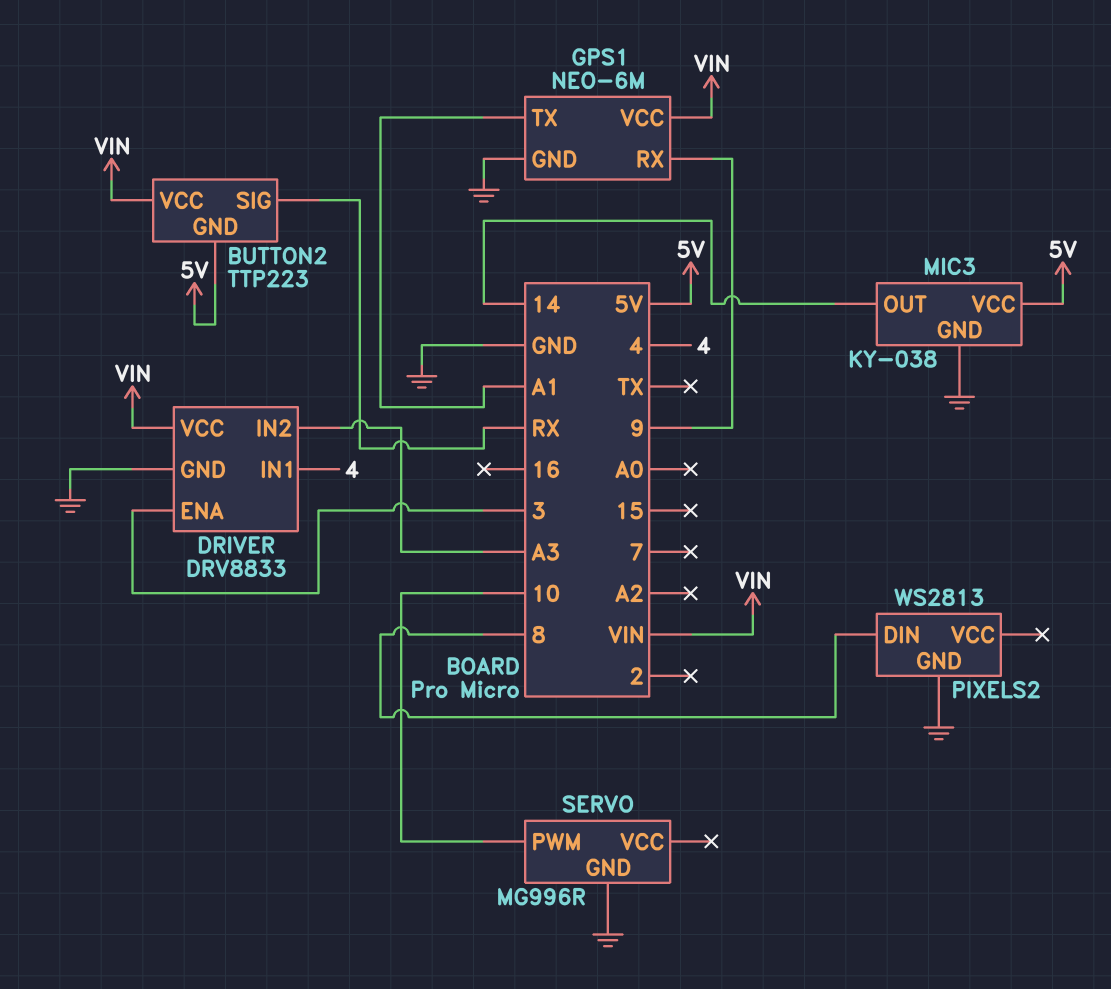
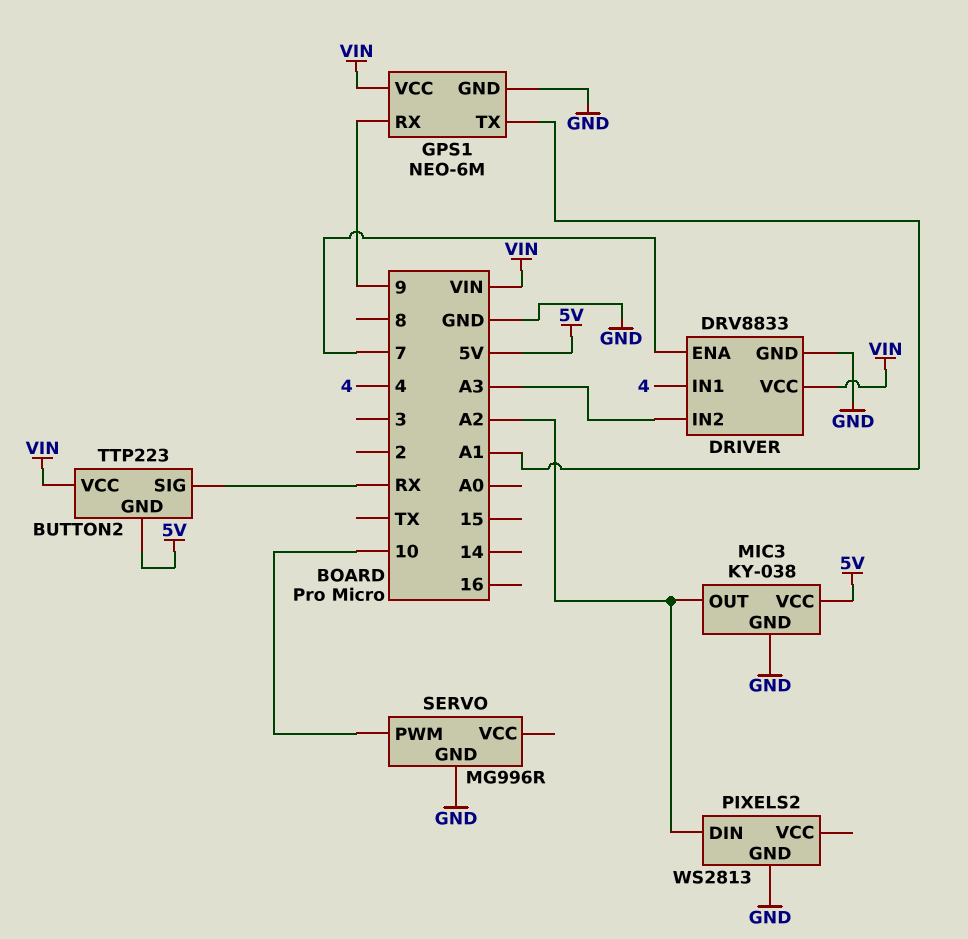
DRIVER pin ENA: 3 -> 7
MIC3 pin OUT: 14 -> A2
PIXELS2 pin DIN: 8 -> A2

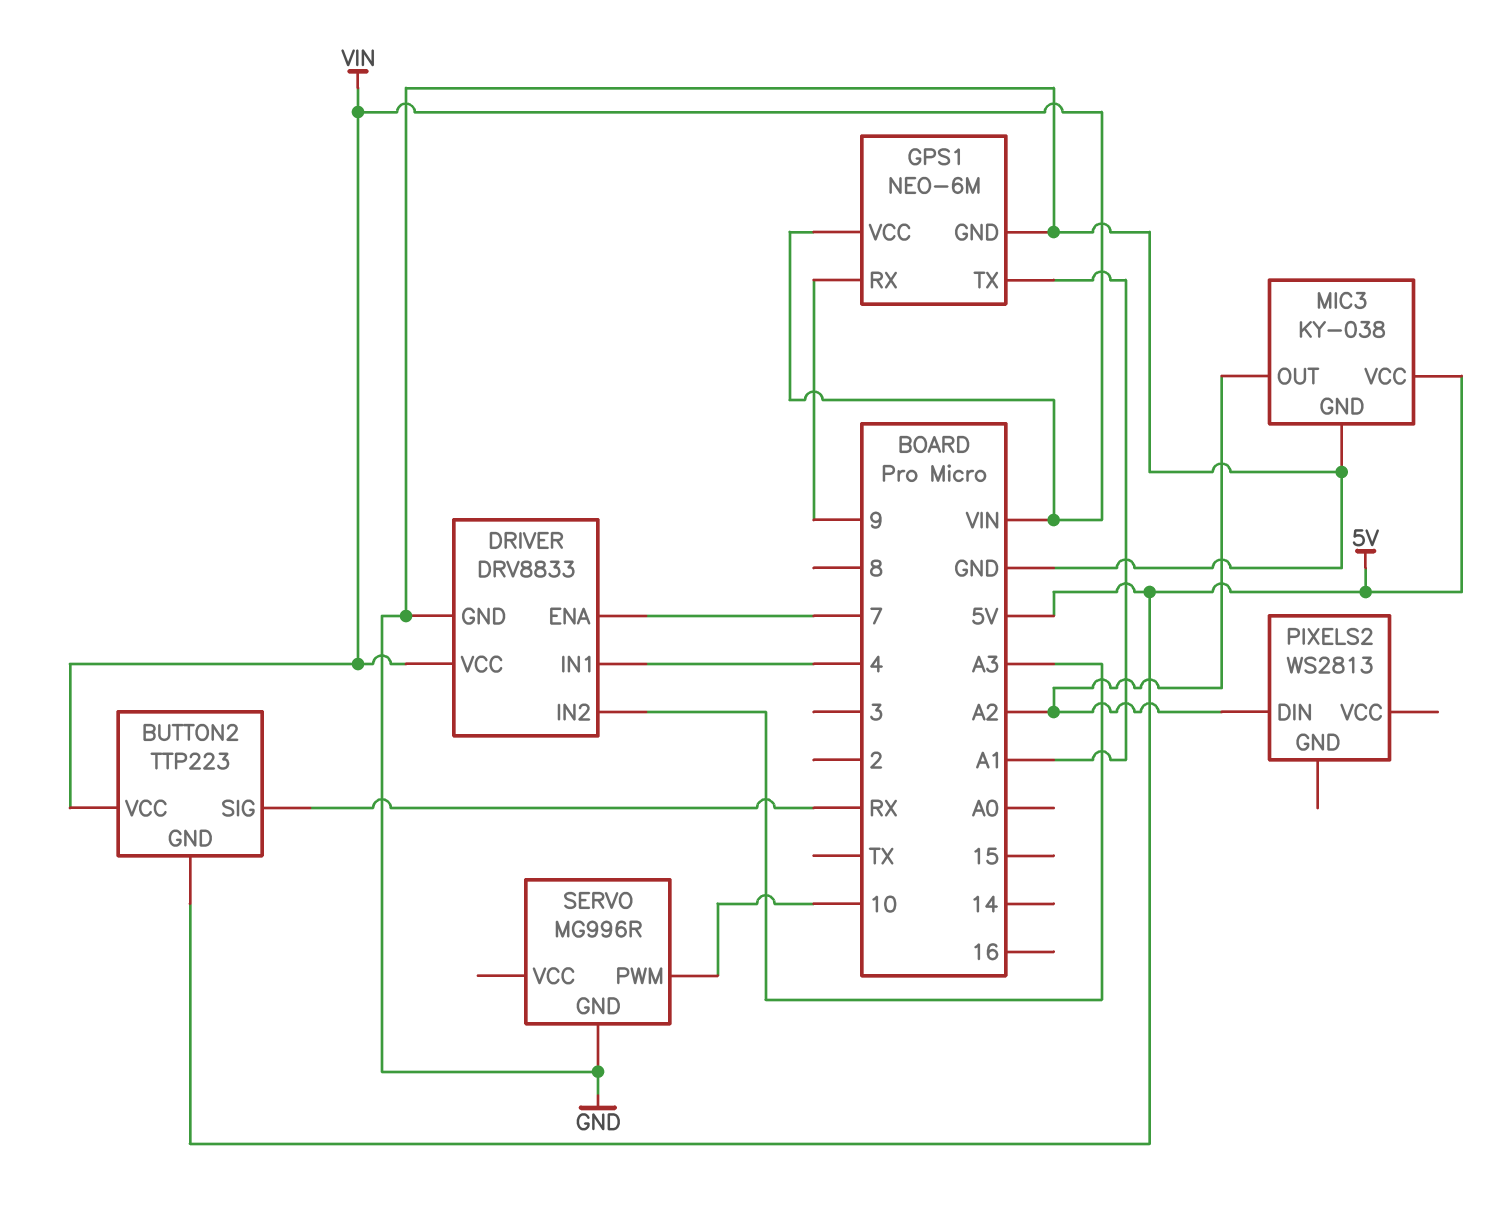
PIXELS2 pin GND: GND -> none

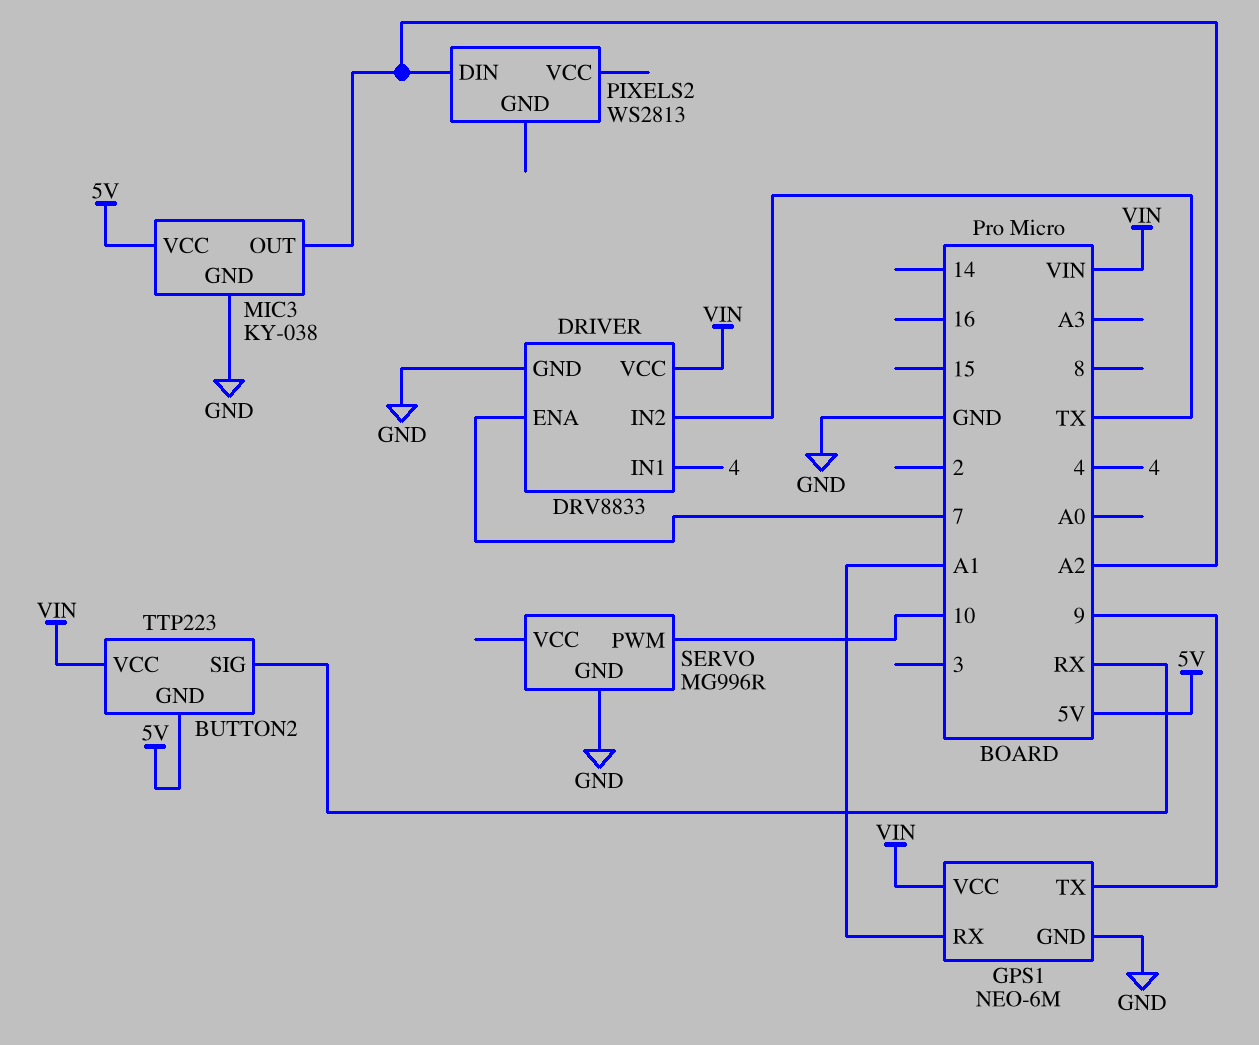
DRIVER pin IN2: A3 -> TX
GPS1 pin RX: 9 -> A1
GPS1 pin TX: A1 -> 9

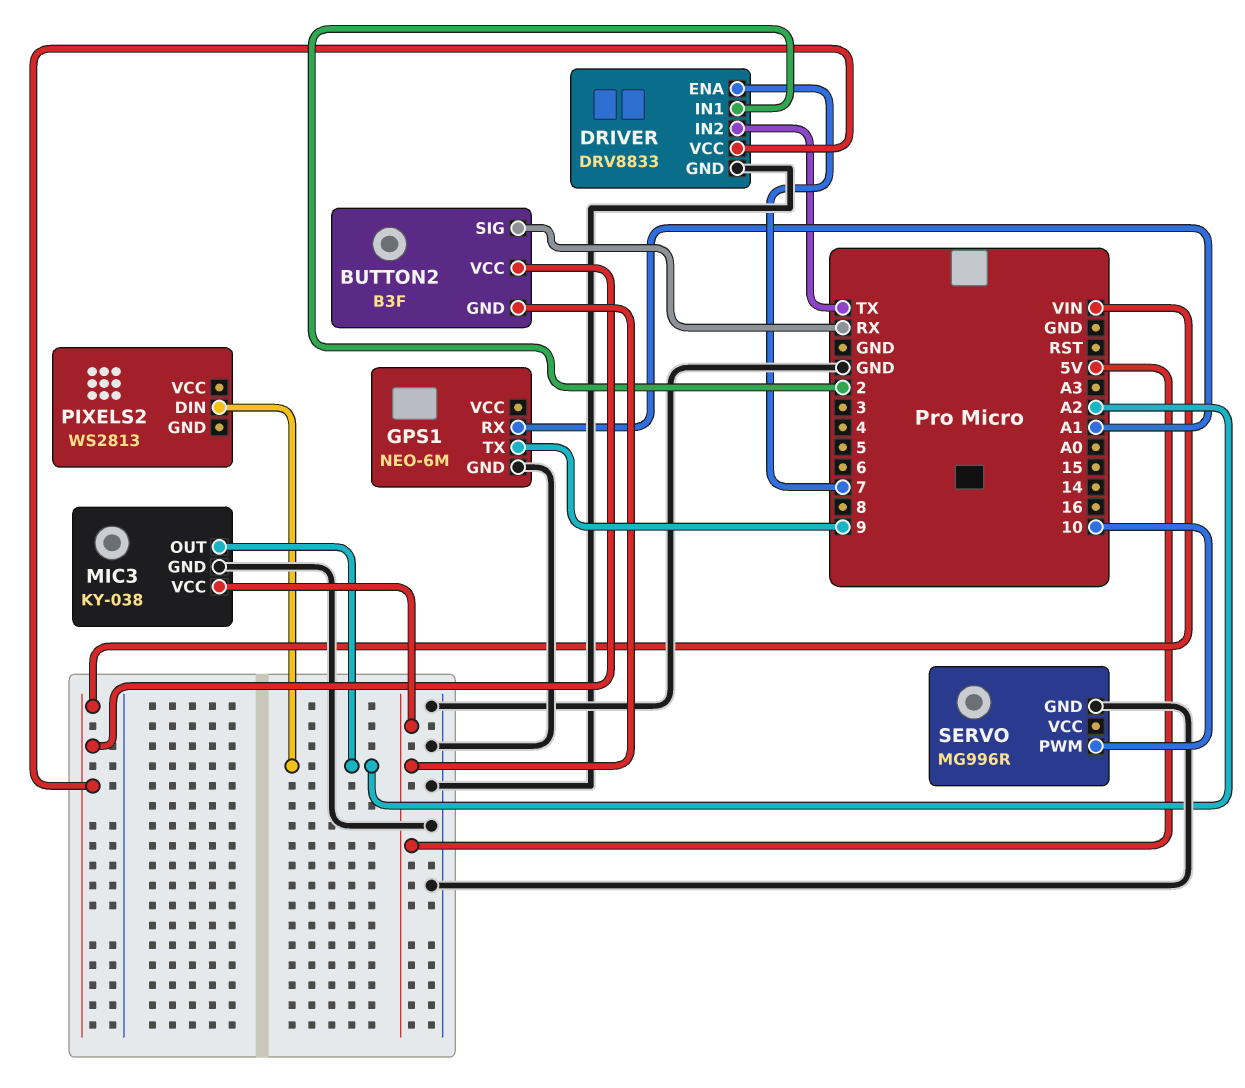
BUTTON2: TTP223 -> B3F
DRIVER pin IN1: 4 -> 2
GPS1 pin VCC: VIN -> none

